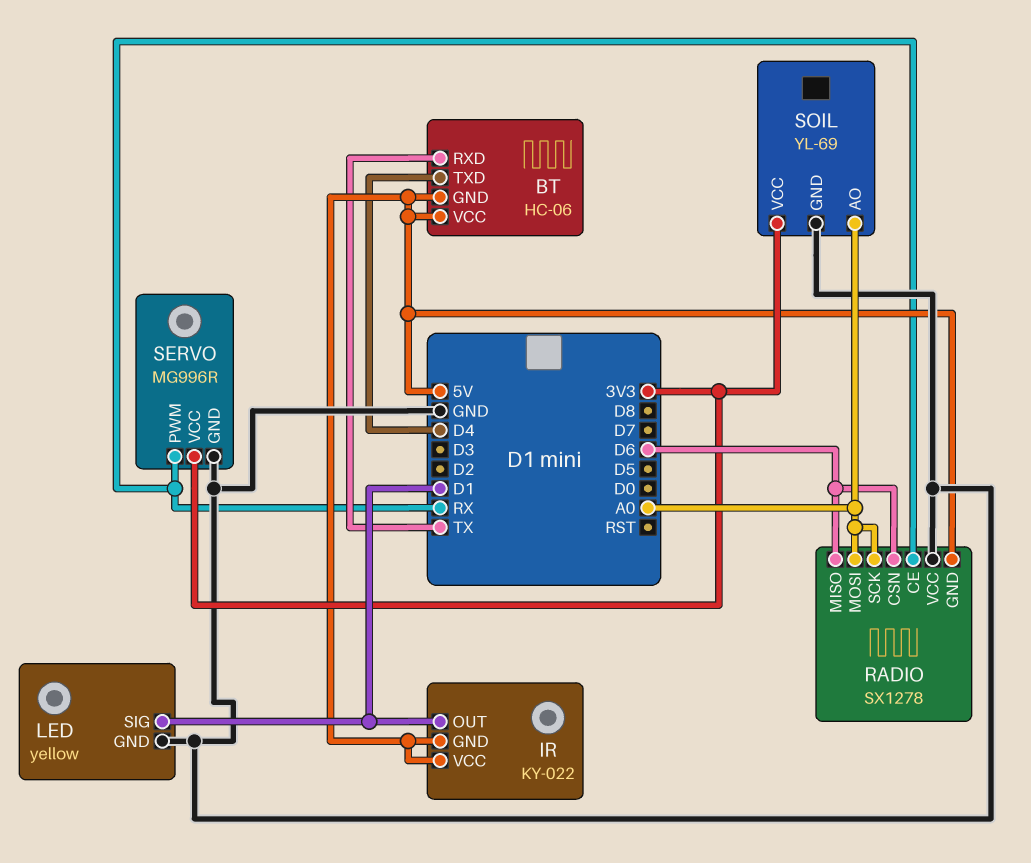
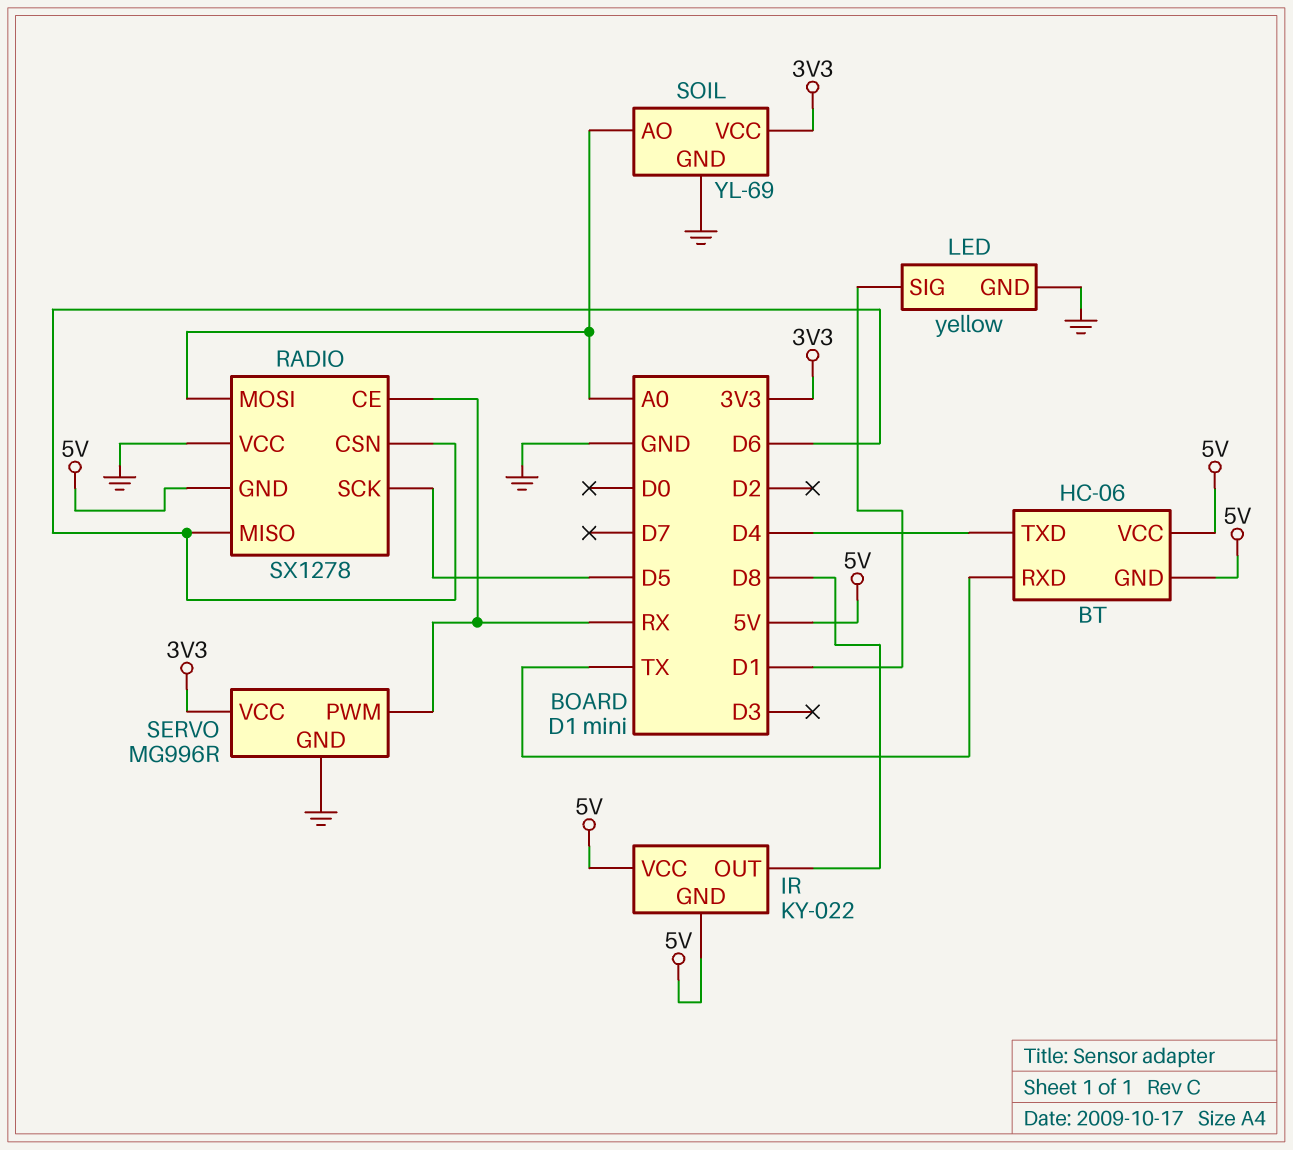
IR pin OUT: D1 -> D8
RADIO pin SCK: A0 -> D5

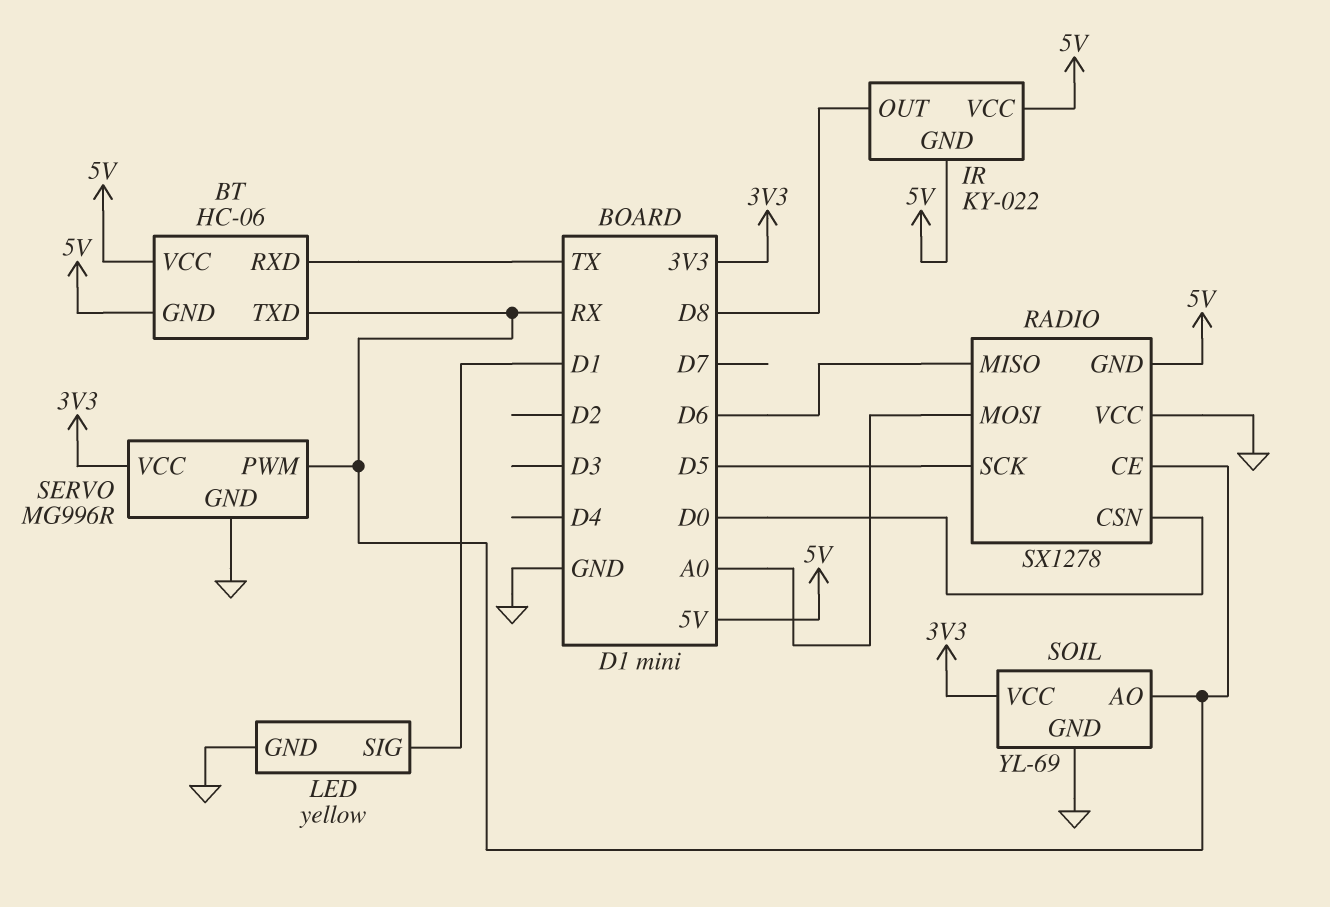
BT pin TXD: D4 -> RX
RADIO pin CSN: D6 -> D0
SOIL pin AO: A0 -> RX

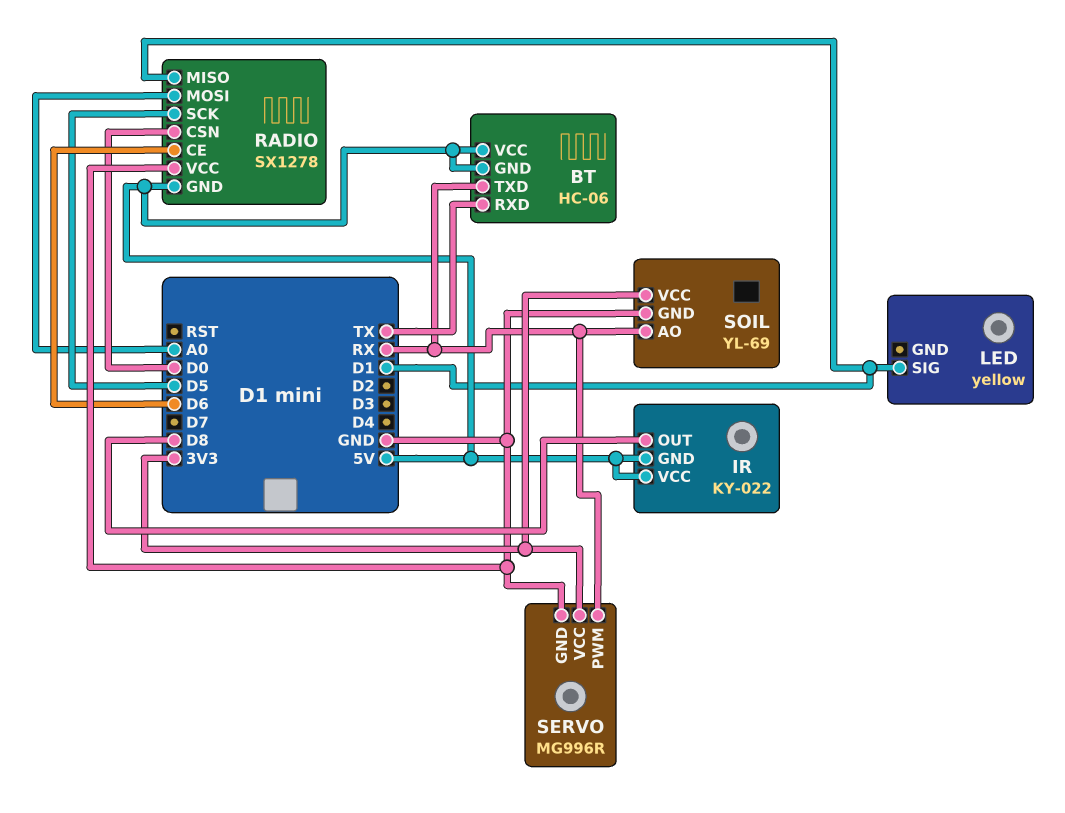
LED pin GND: GND -> none
RADIO pin CE: RX -> D6
RADIO pin MISO: D6 -> D1

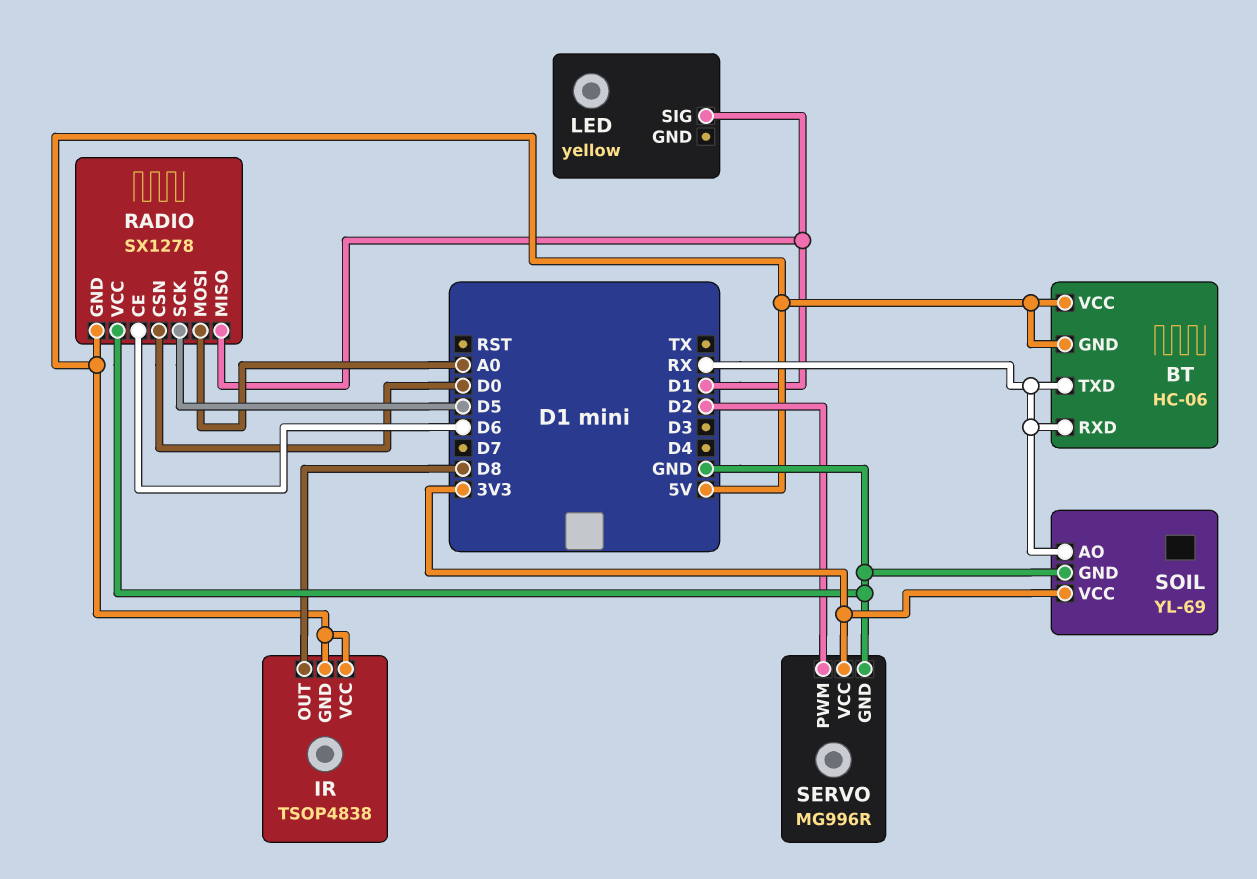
BT pin RXD: TX -> RX
IR: KY-022 -> TSOP4838
SERVO pin PWM: RX -> D2

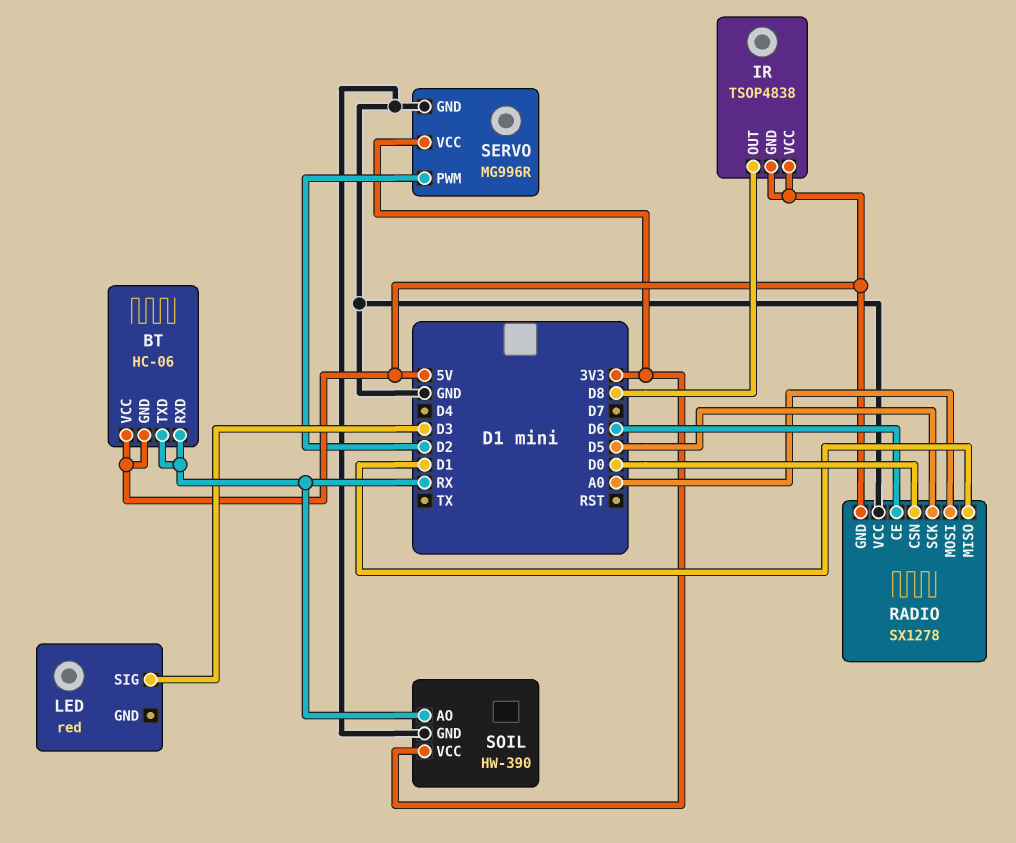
LED: yellow -> red
LED pin SIG: D1 -> D3
SOIL: YL-69 -> HW-390

